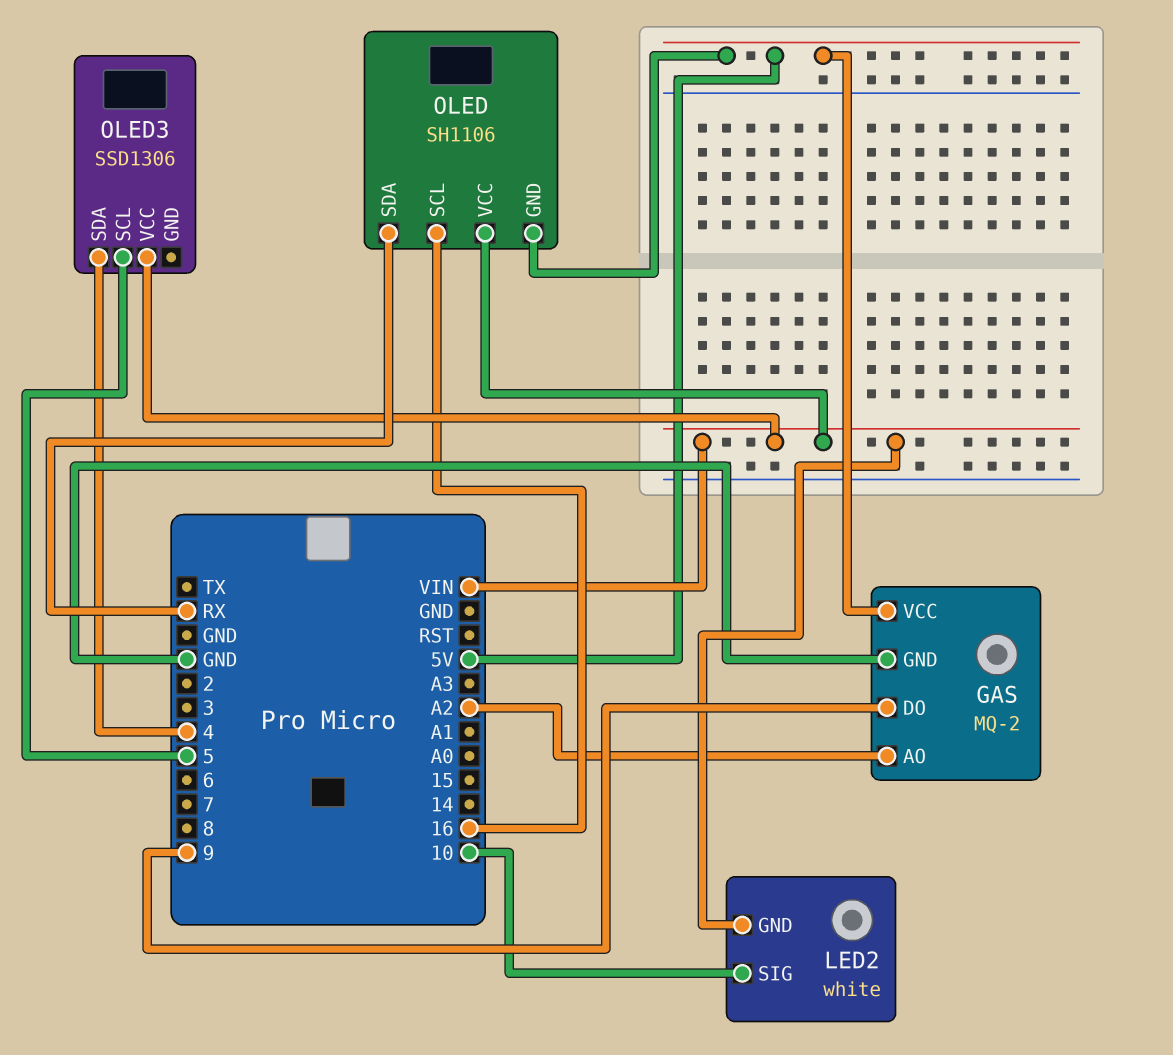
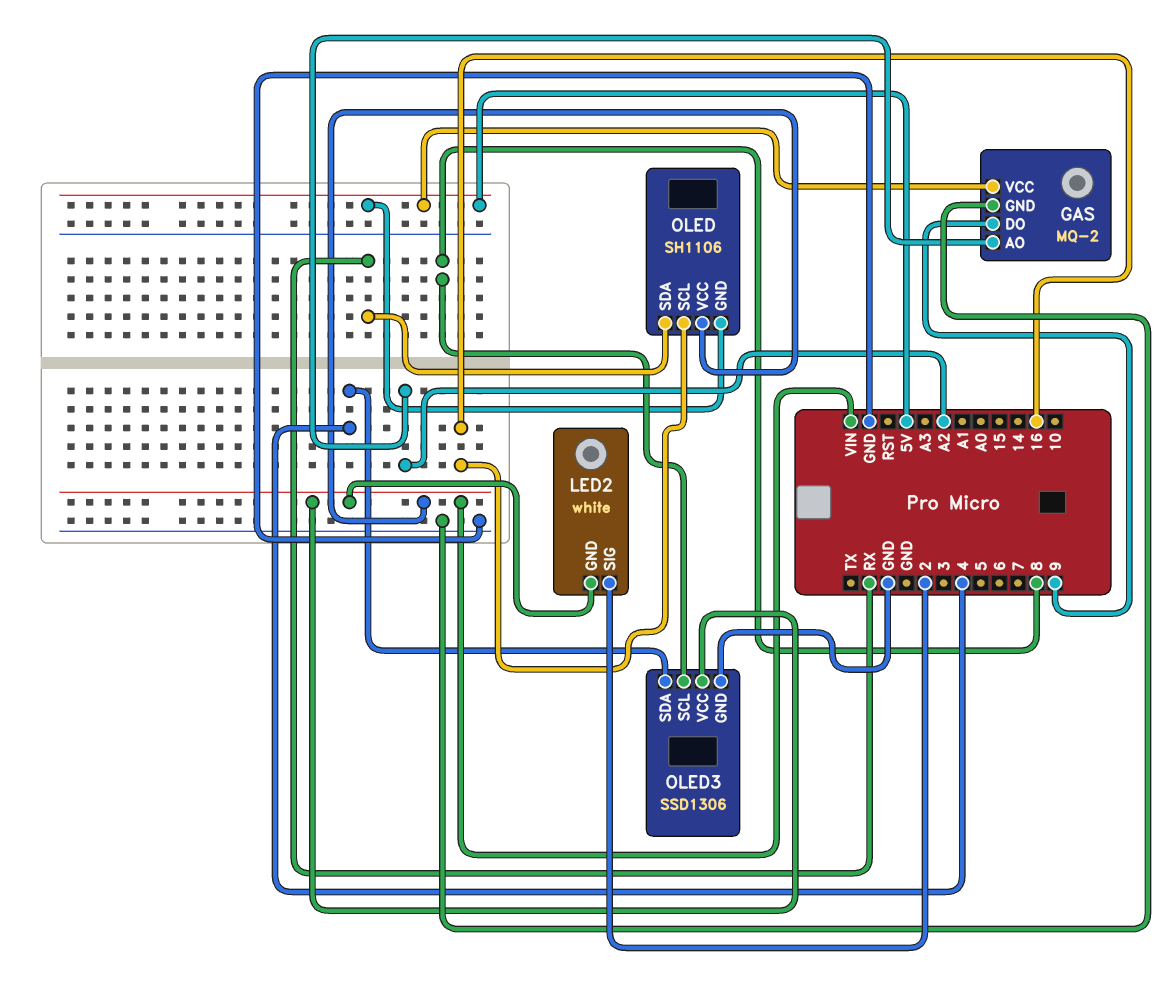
LED2 pin SIG: 10 -> 2
OLED3 pin GND: none -> GND
OLED3 pin SCL: 5 -> 8

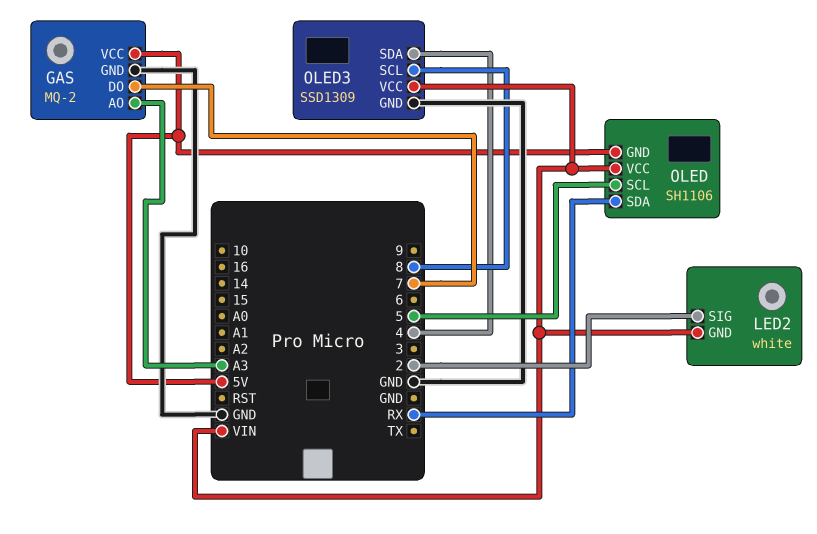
GAS pin AO: A2 -> A3
GAS pin DO: 9 -> 7
OLED pin SCL: 16 -> 5
OLED3: SSD1306 -> SSD1309

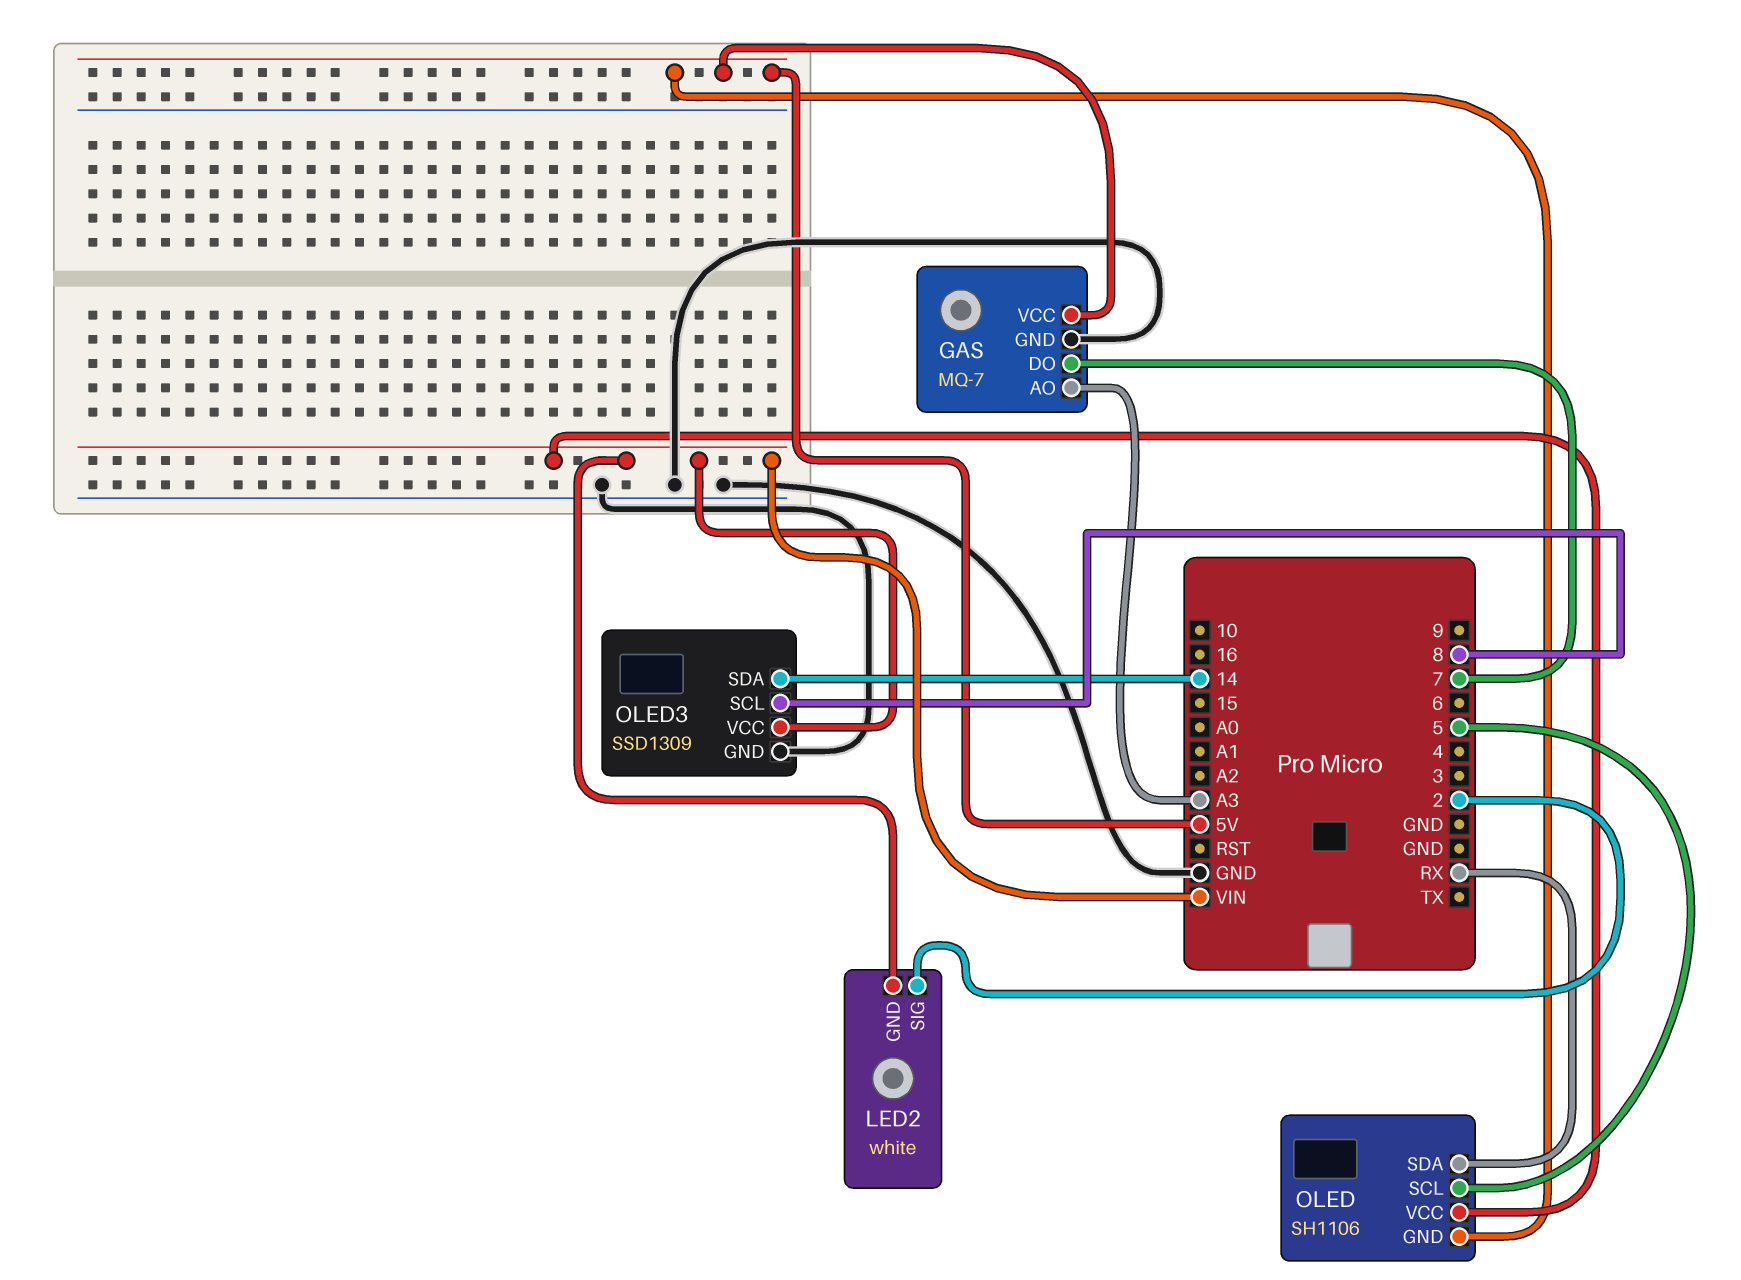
GAS: MQ-2 -> MQ-7
OLED3 pin SDA: 4 -> 14

